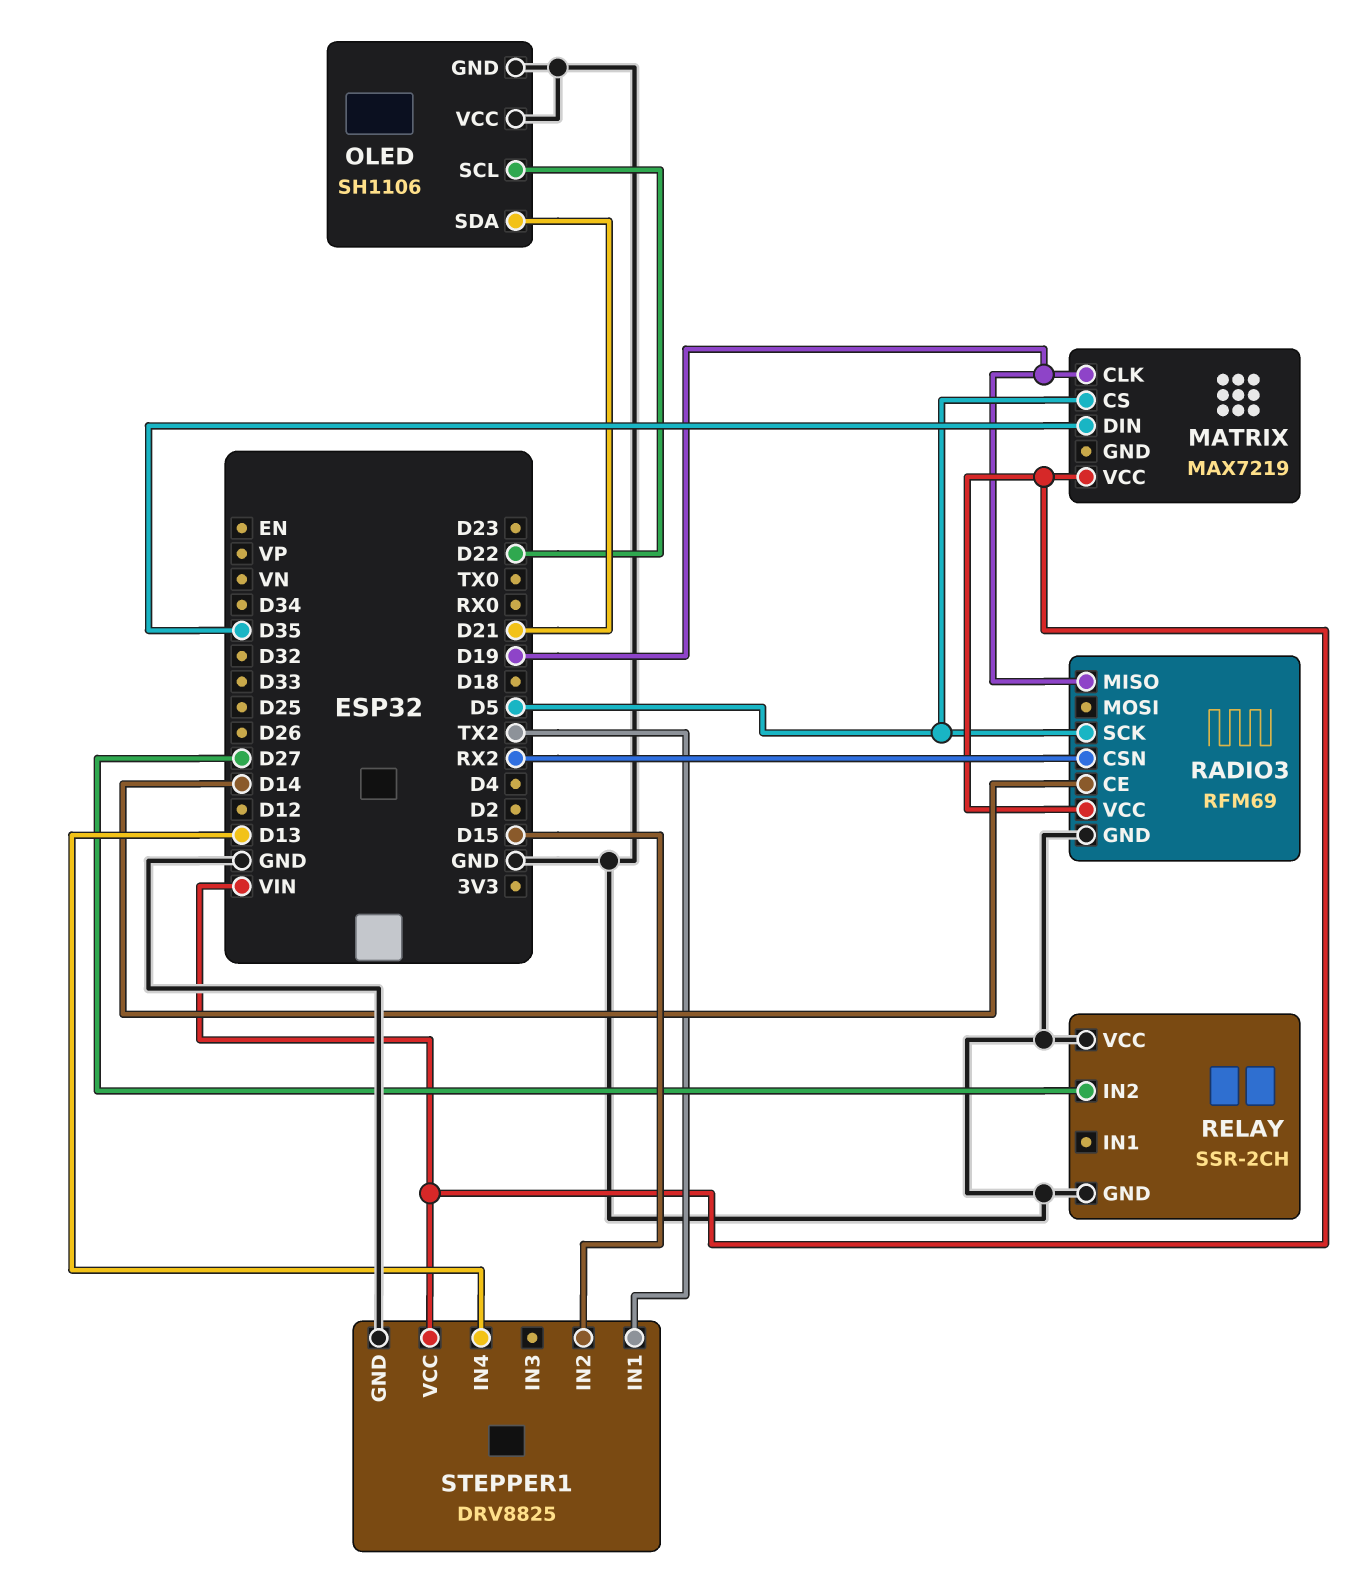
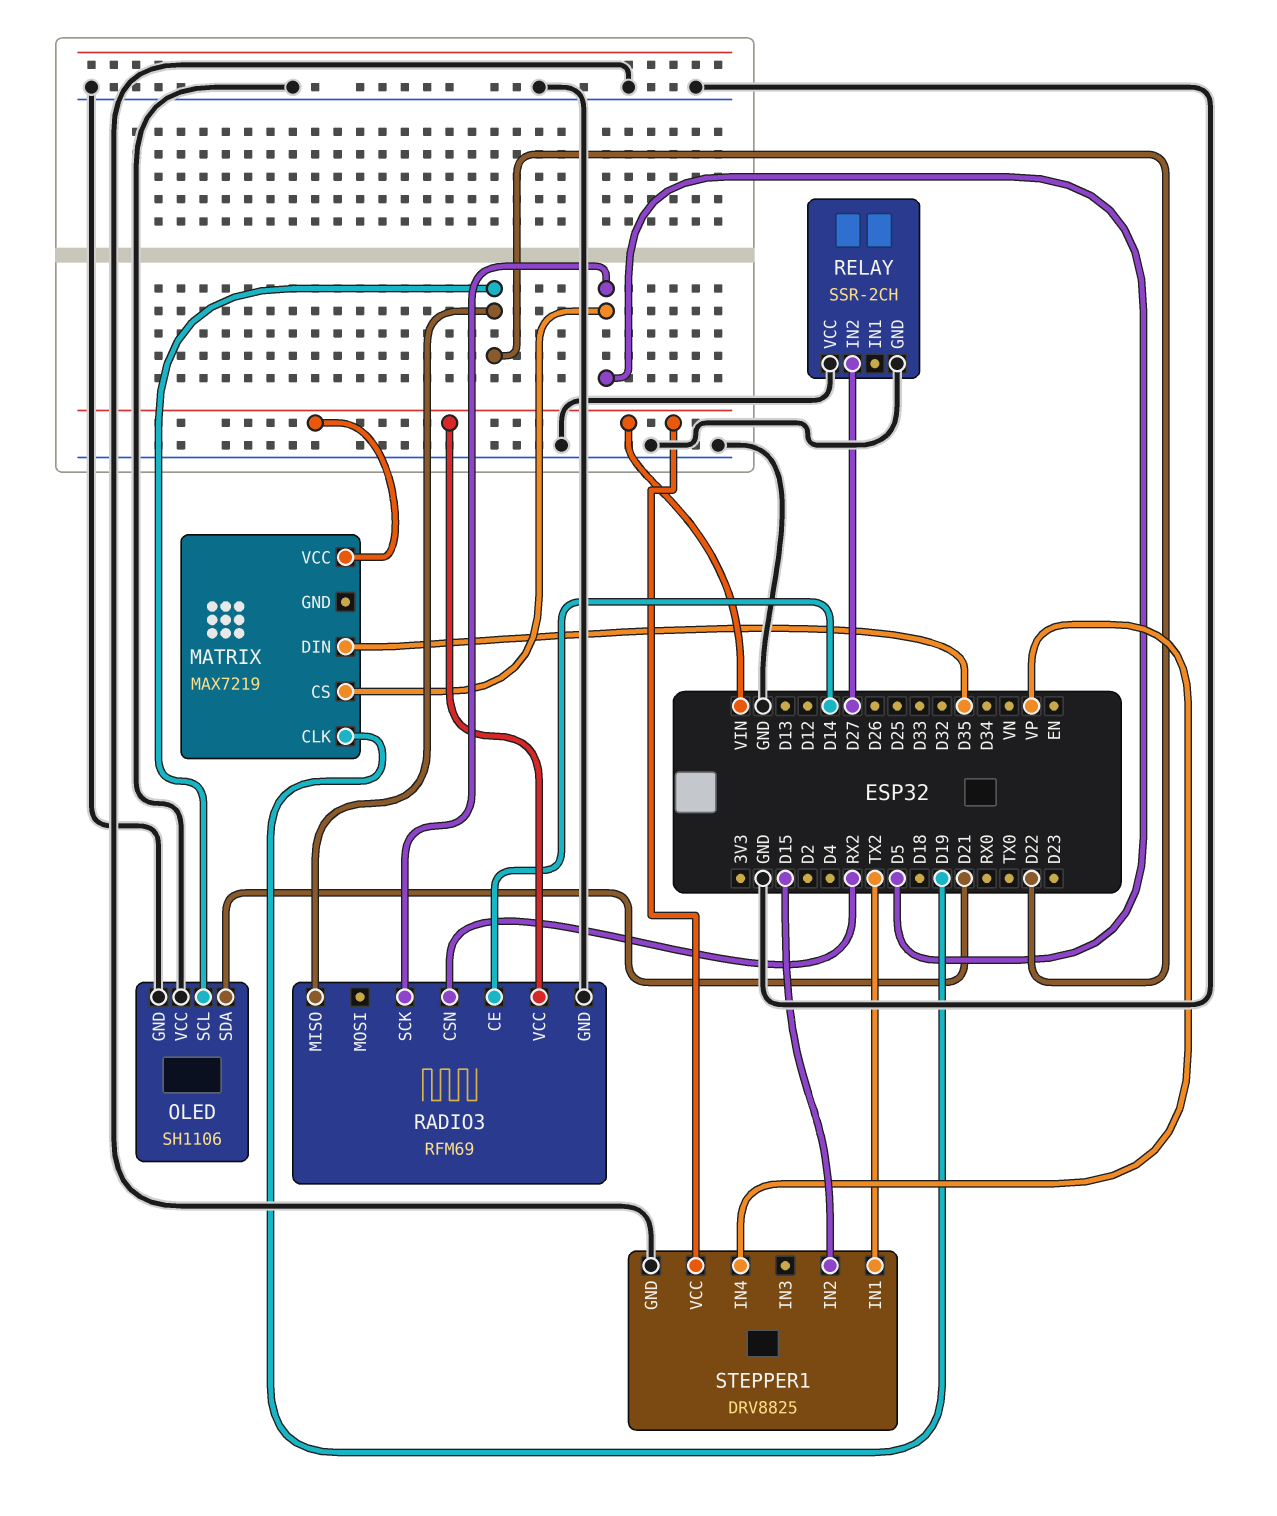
RADIO3 pin MISO: D19 -> D22
STEPPER1 pin IN4: D13 -> VP

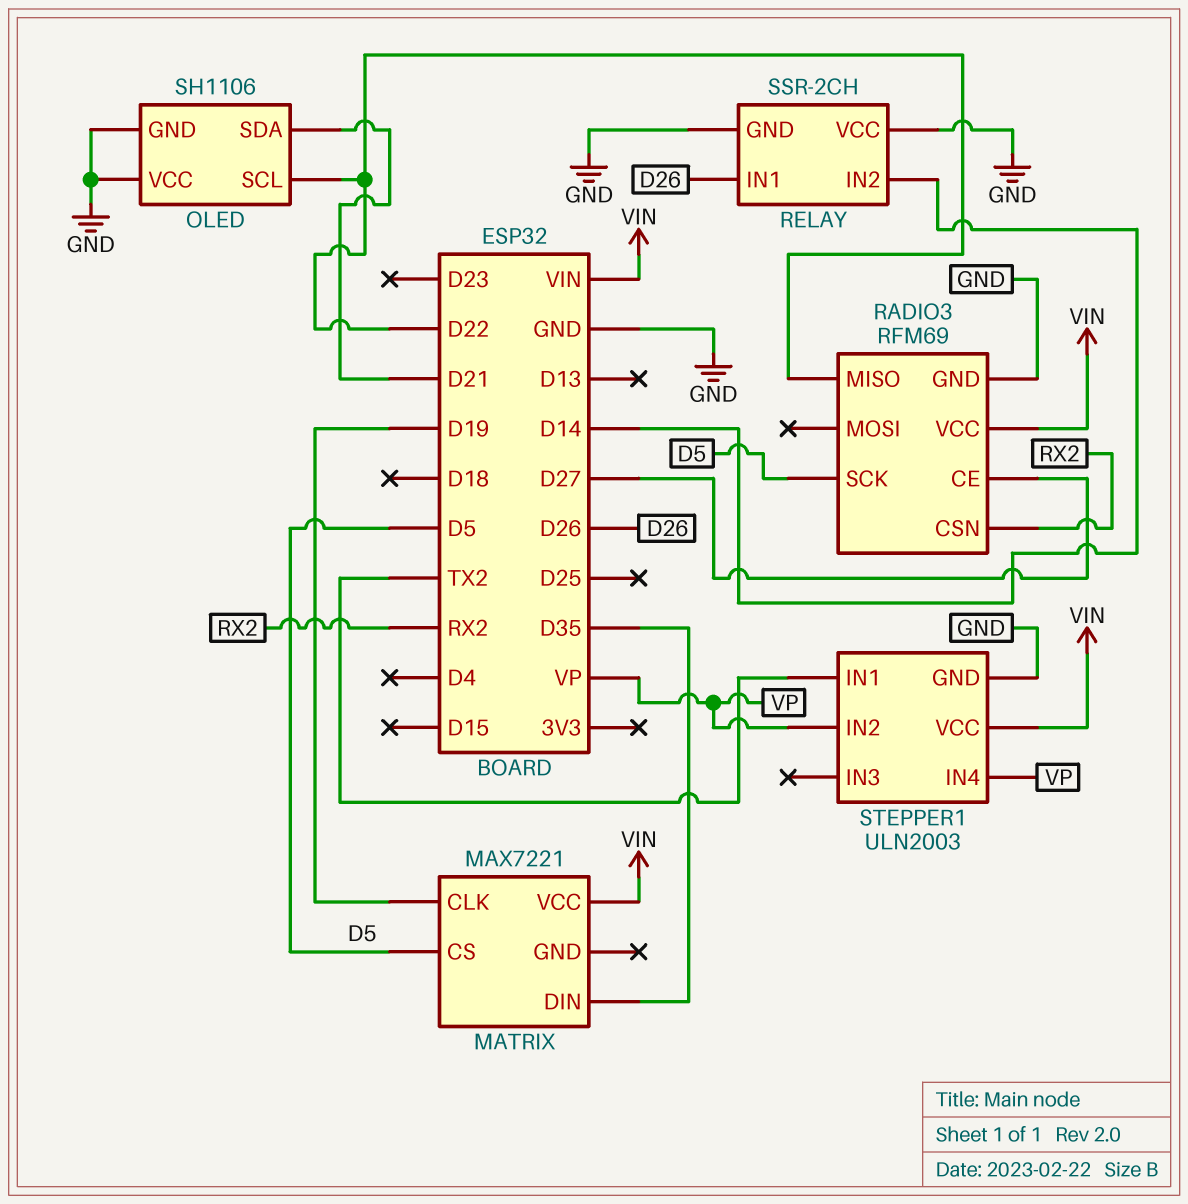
MATRIX: MAX7219 -> MAX7221
RADIO3 pin CE: D14 -> D27
RELAY pin IN1: none -> D26
RELAY pin IN2: D27 -> D14
STEPPER1: DRV8825 -> ULN2003
STEPPER1 pin IN2: D15 -> VP

